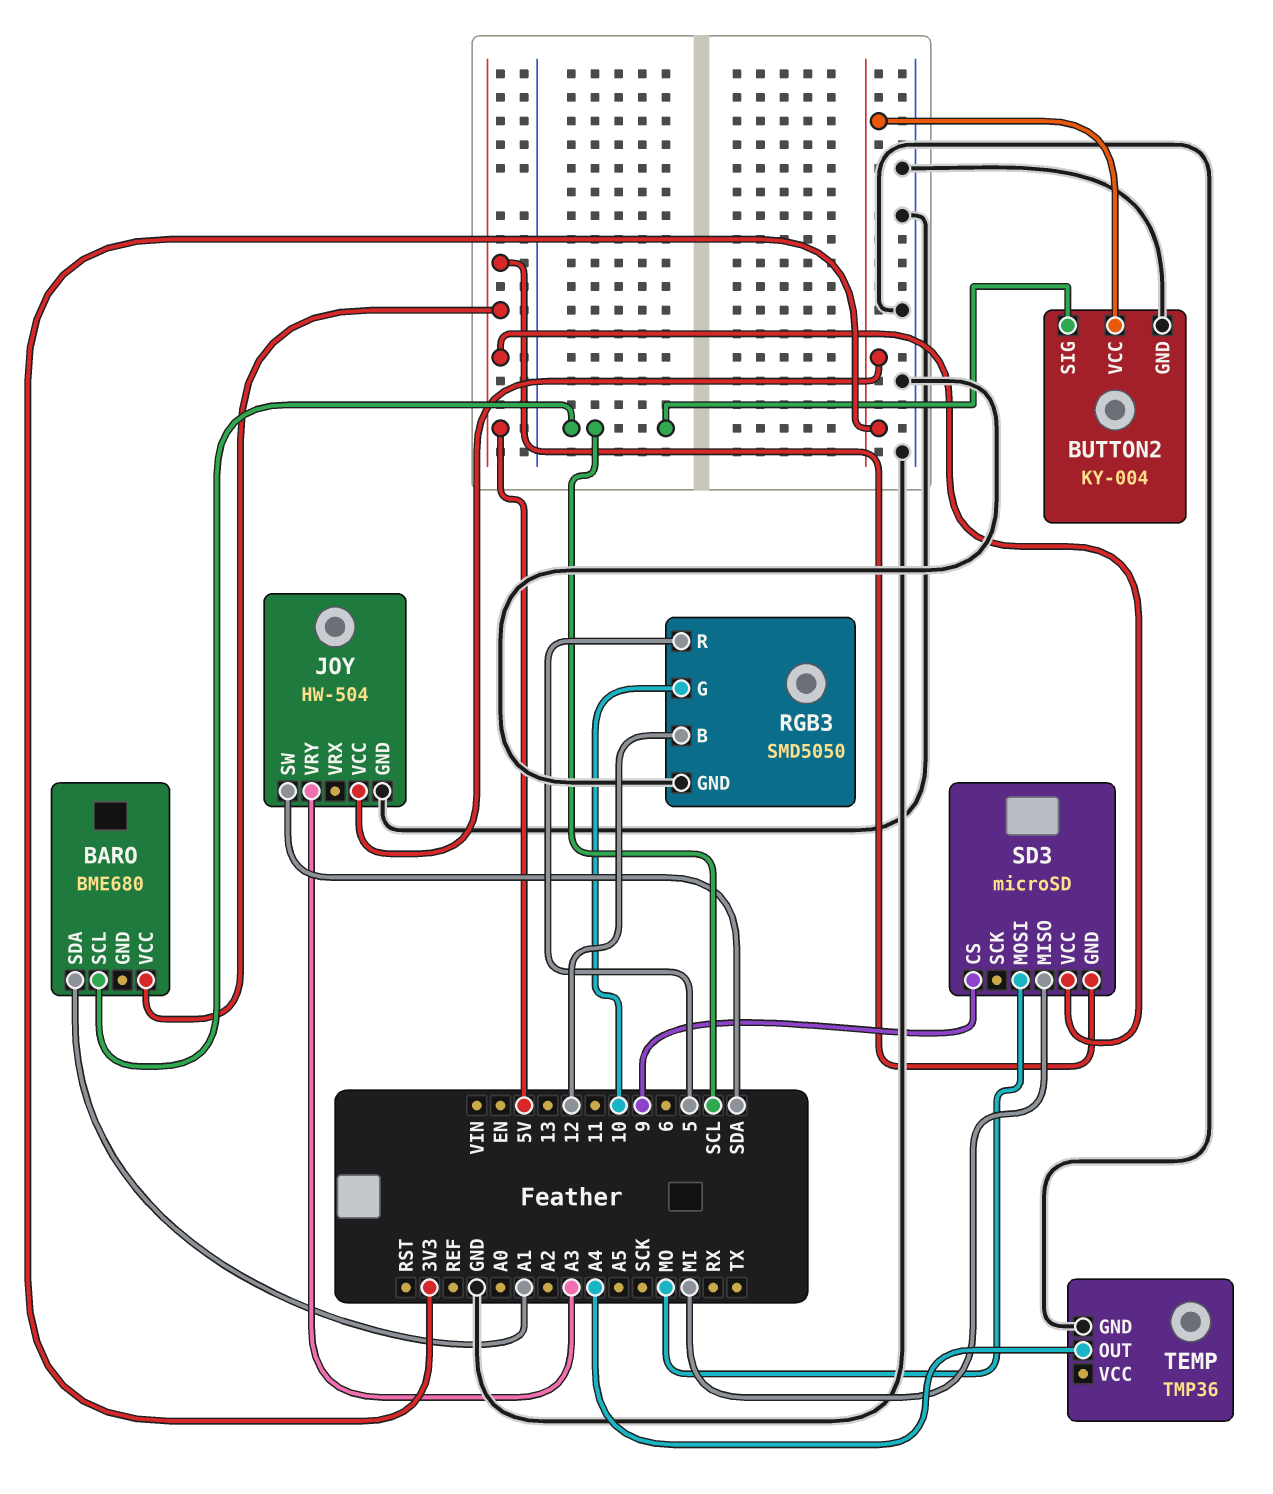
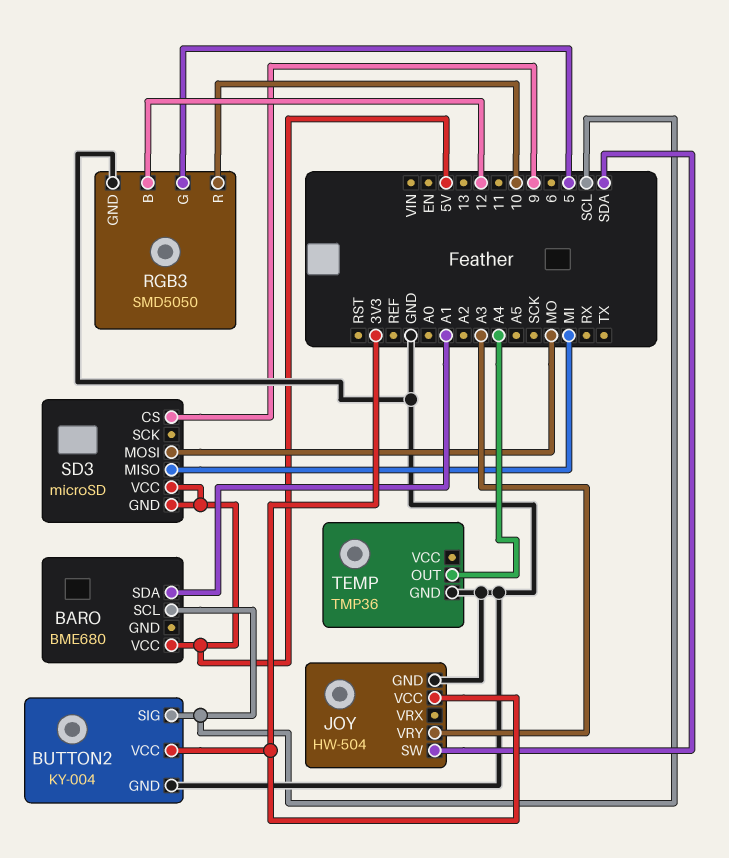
RGB3 pin G: 10 -> 5
RGB3 pin R: 5 -> 10

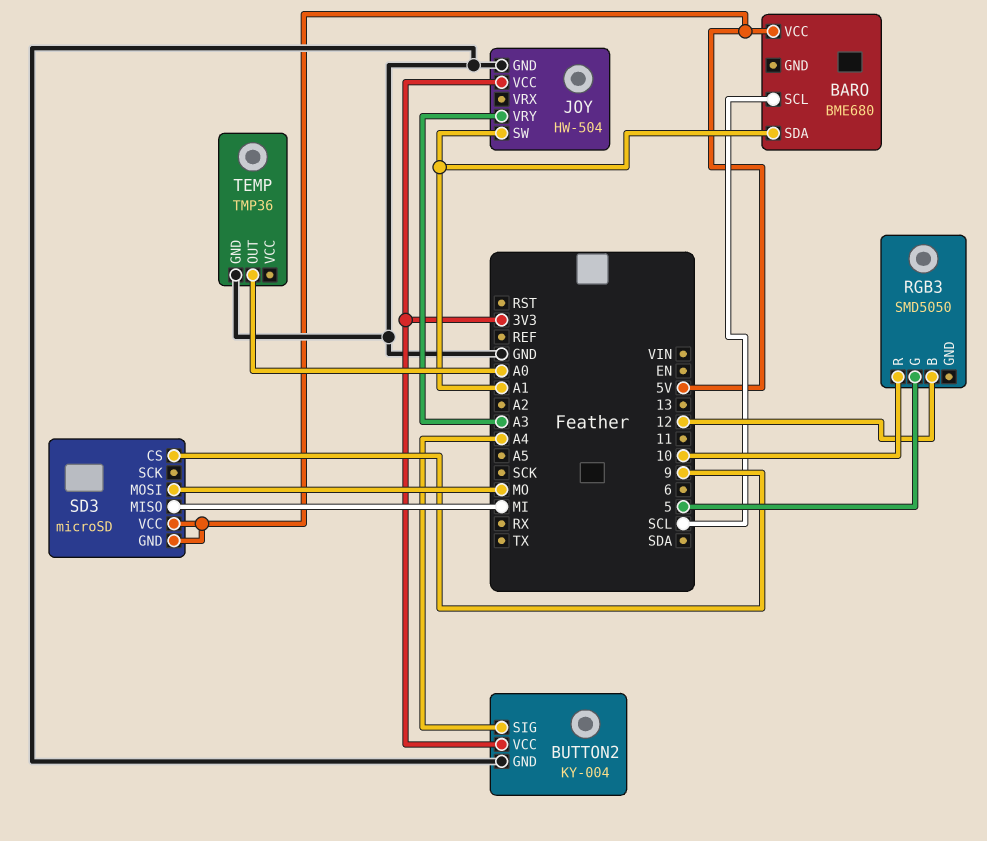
BUTTON2 pin SIG: SCL -> A4
JOY pin SW: SDA -> A1
RGB3 pin GND: GND -> none
TEMP pin OUT: A4 -> A0

